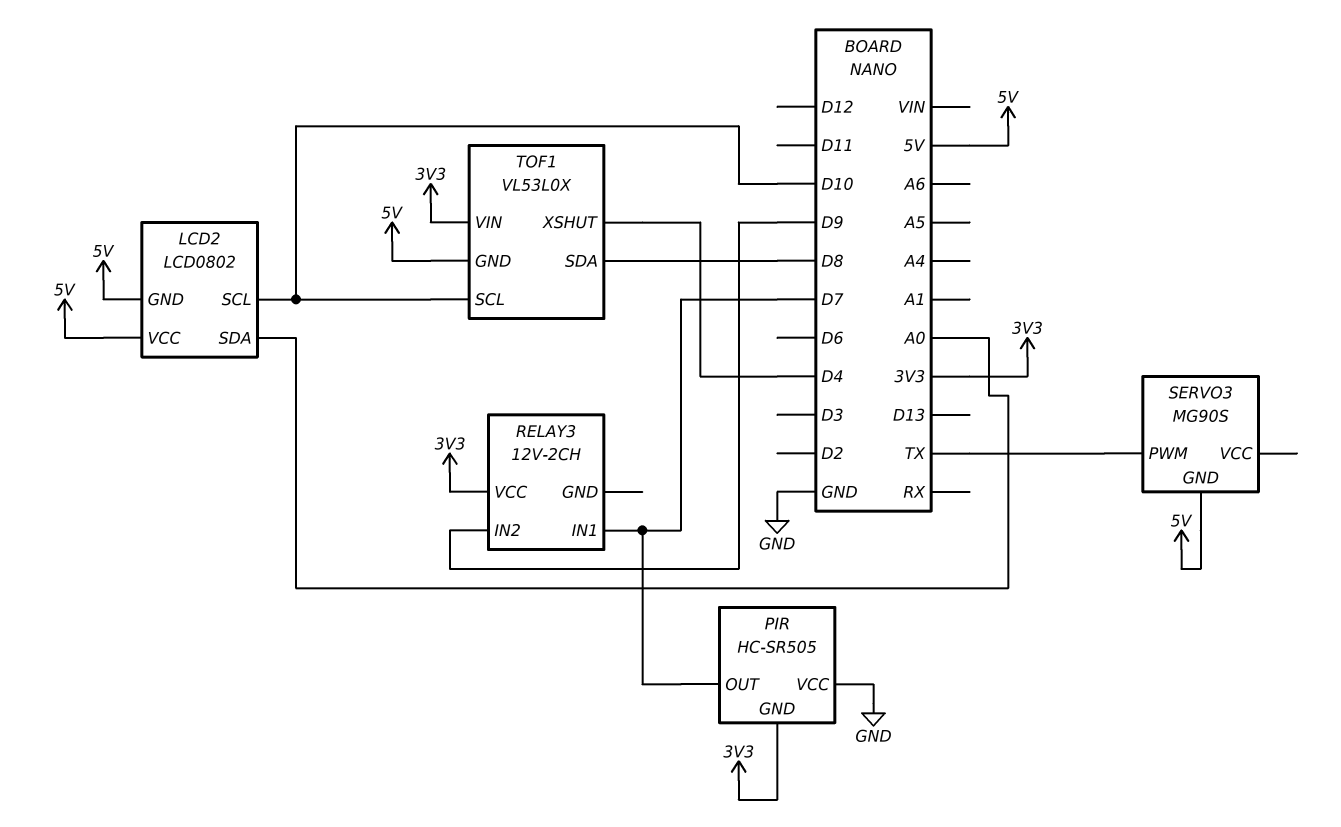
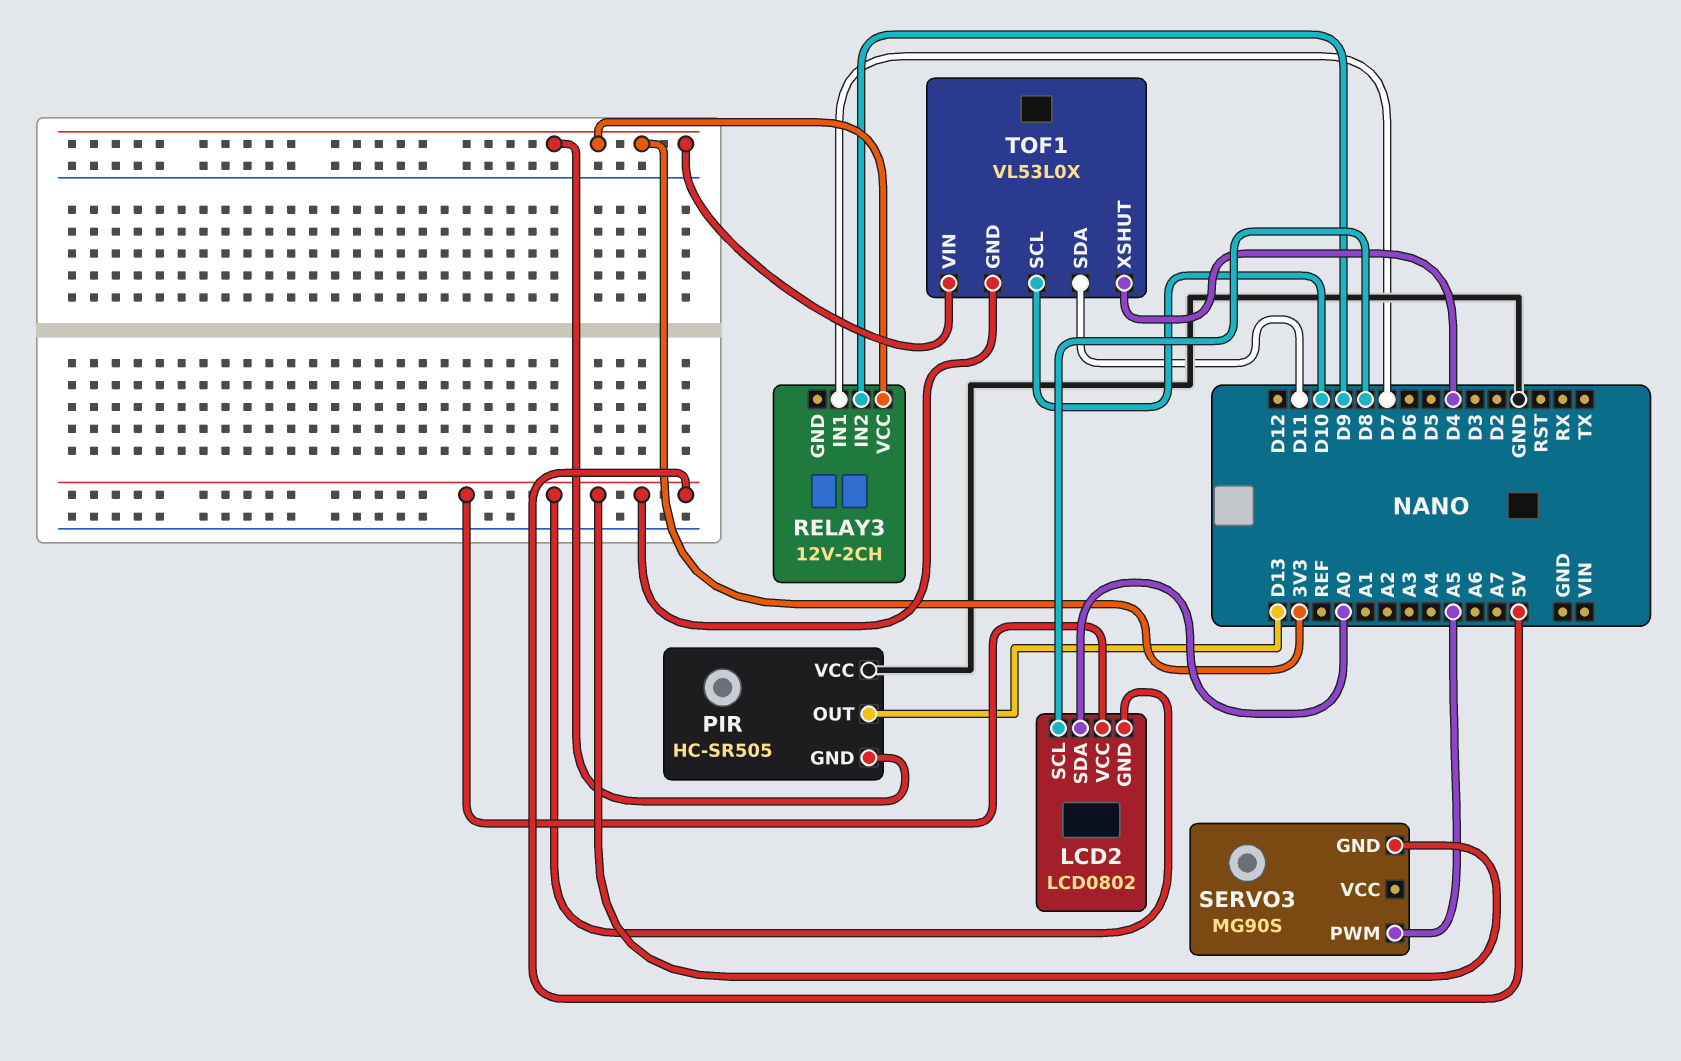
LCD2 pin SCL: D10 -> D8
PIR pin OUT: D7 -> D13
SERVO3 pin PWM: TX -> A5
TOF1 pin SDA: D8 -> D11

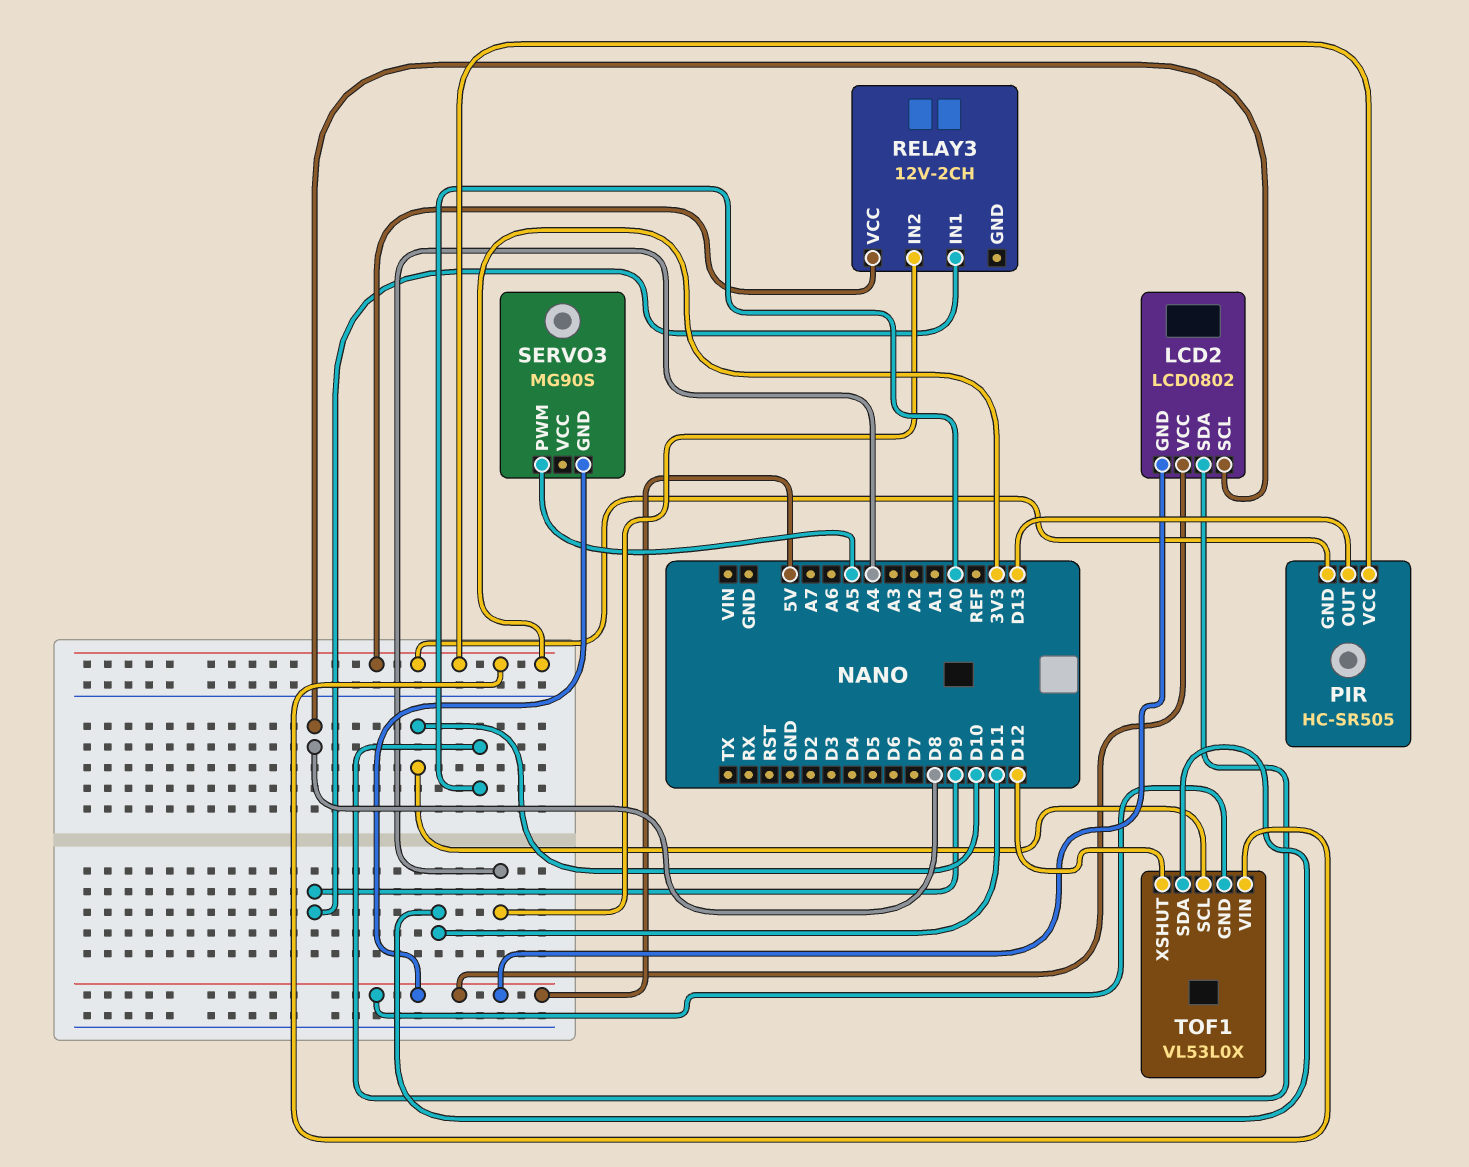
PIR pin VCC: GND -> 3V3
RELAY3 pin IN1: D7 -> D9
RELAY3 pin IN2: D9 -> A4
TOF1 pin XSHUT: D4 -> D12

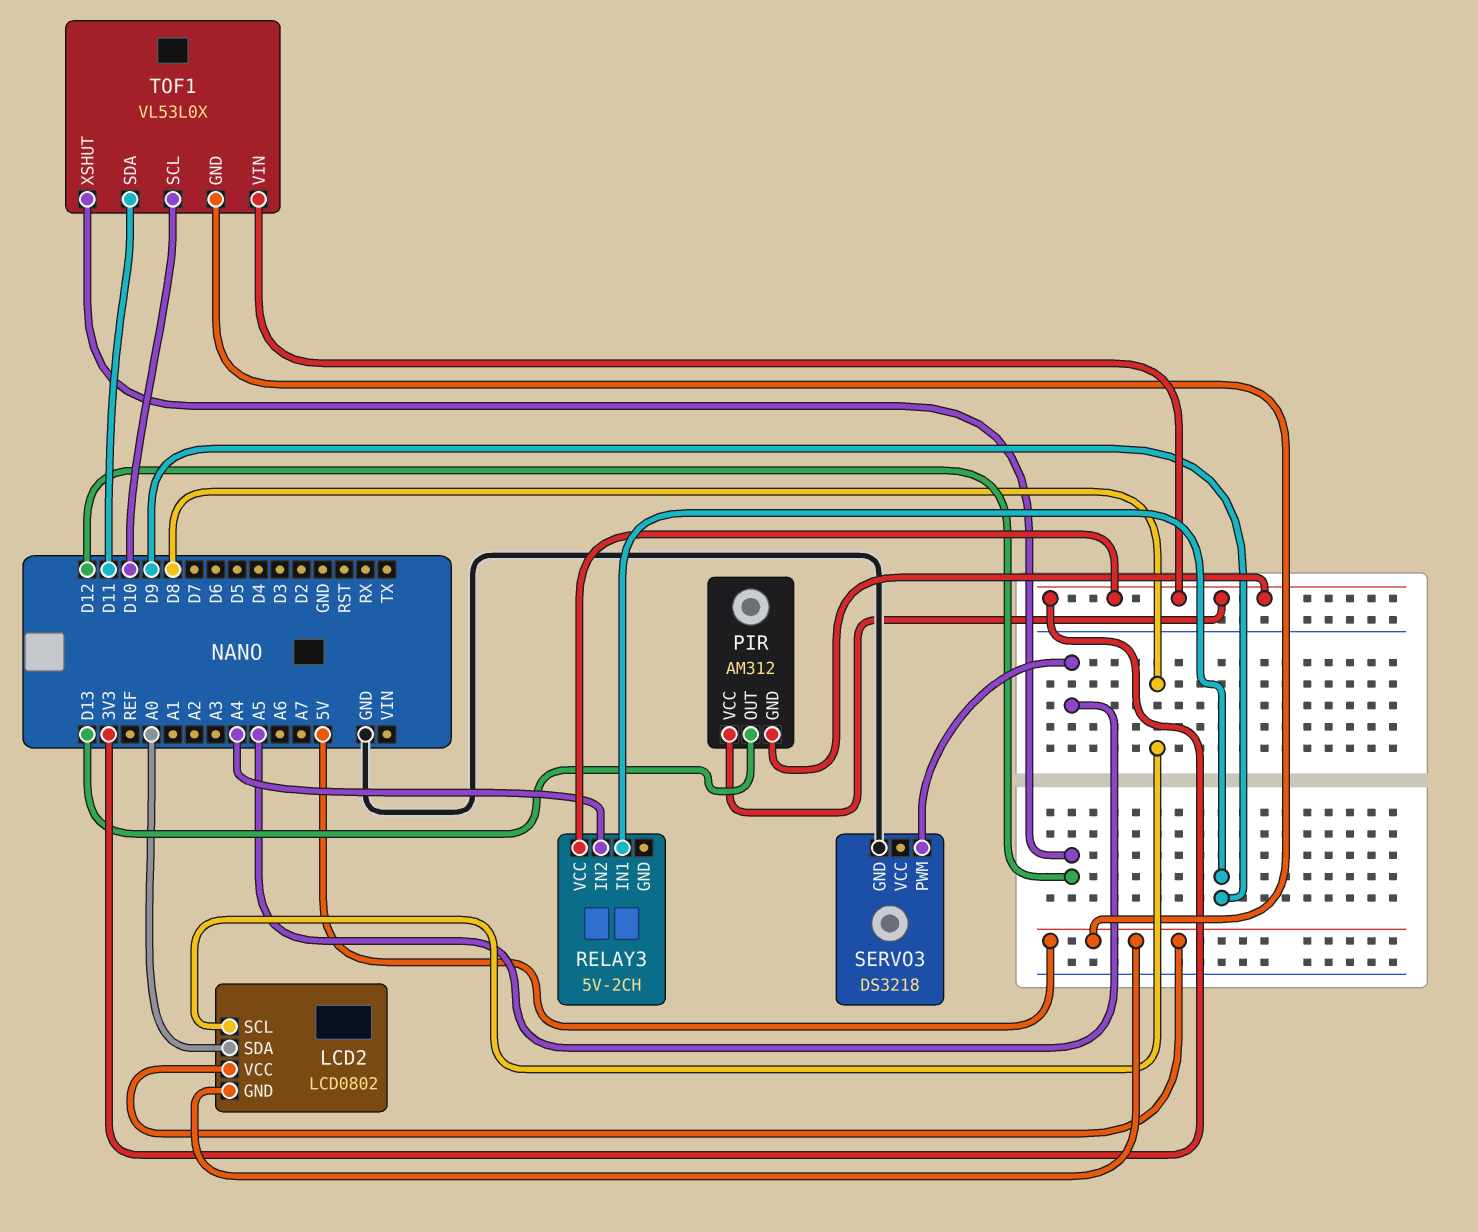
PIR: HC-SR505 -> AM312
RELAY3: 12V-2CH -> 5V-2CH
SERVO3: MG90S -> DS3218
SERVO3 pin GND: 5V -> GND

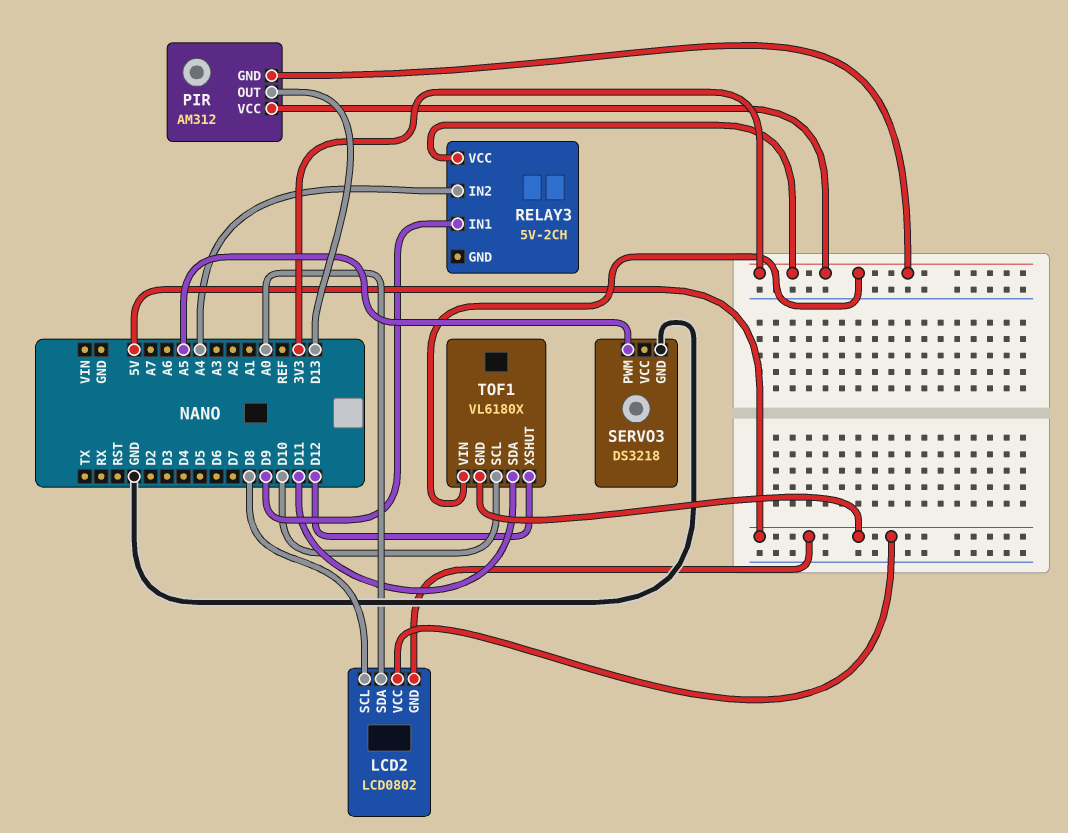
TOF1: VL53L0X -> VL6180X

